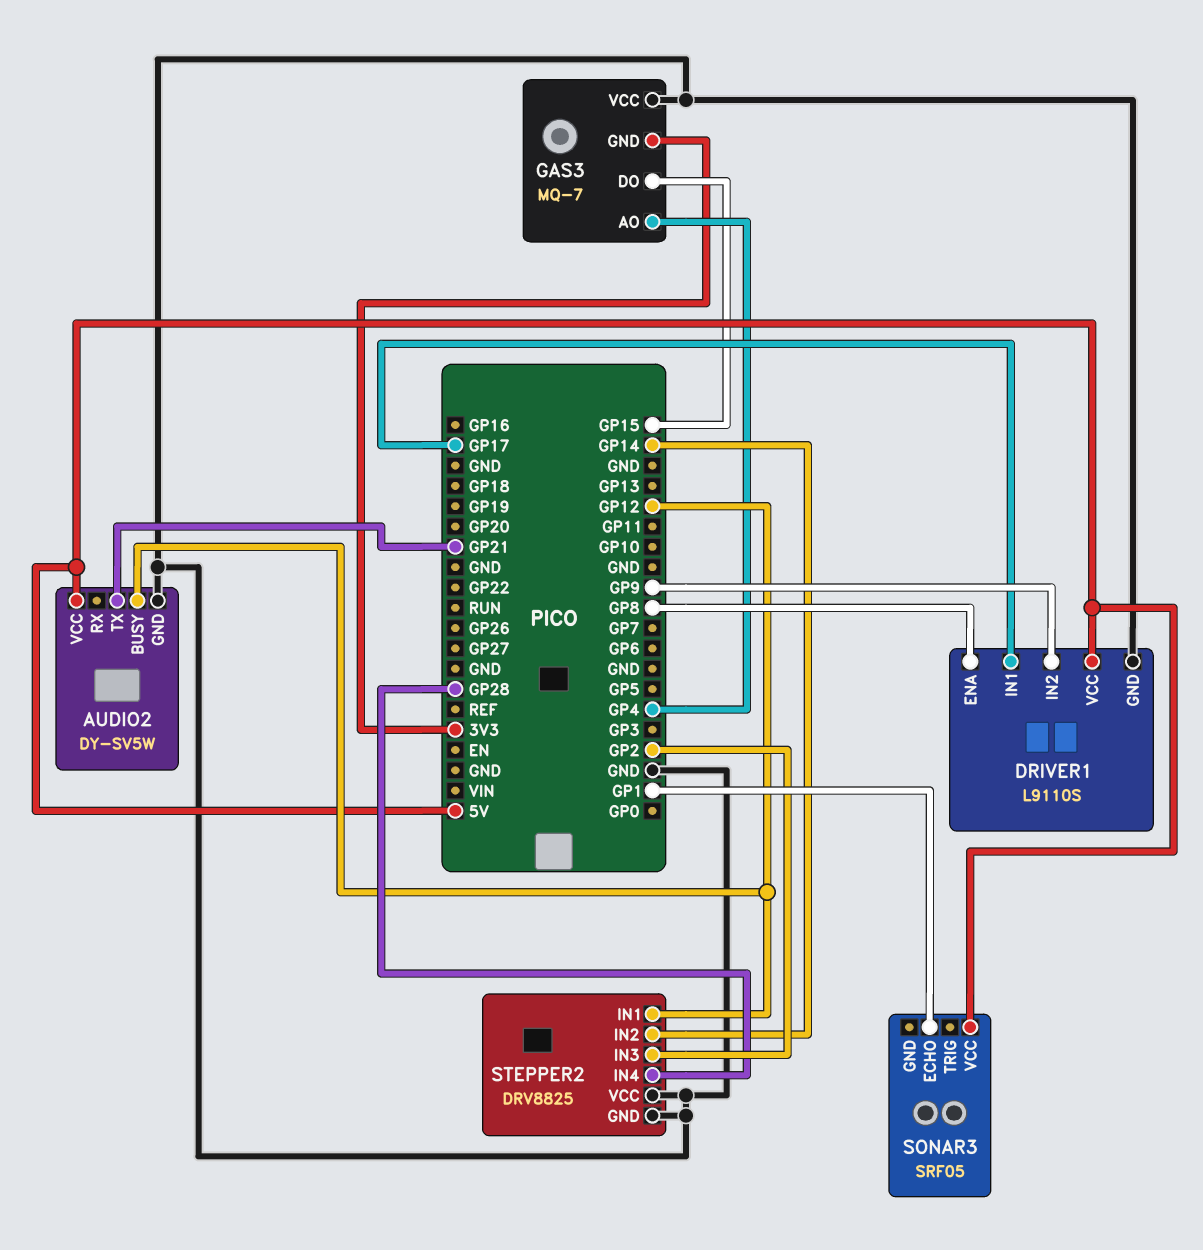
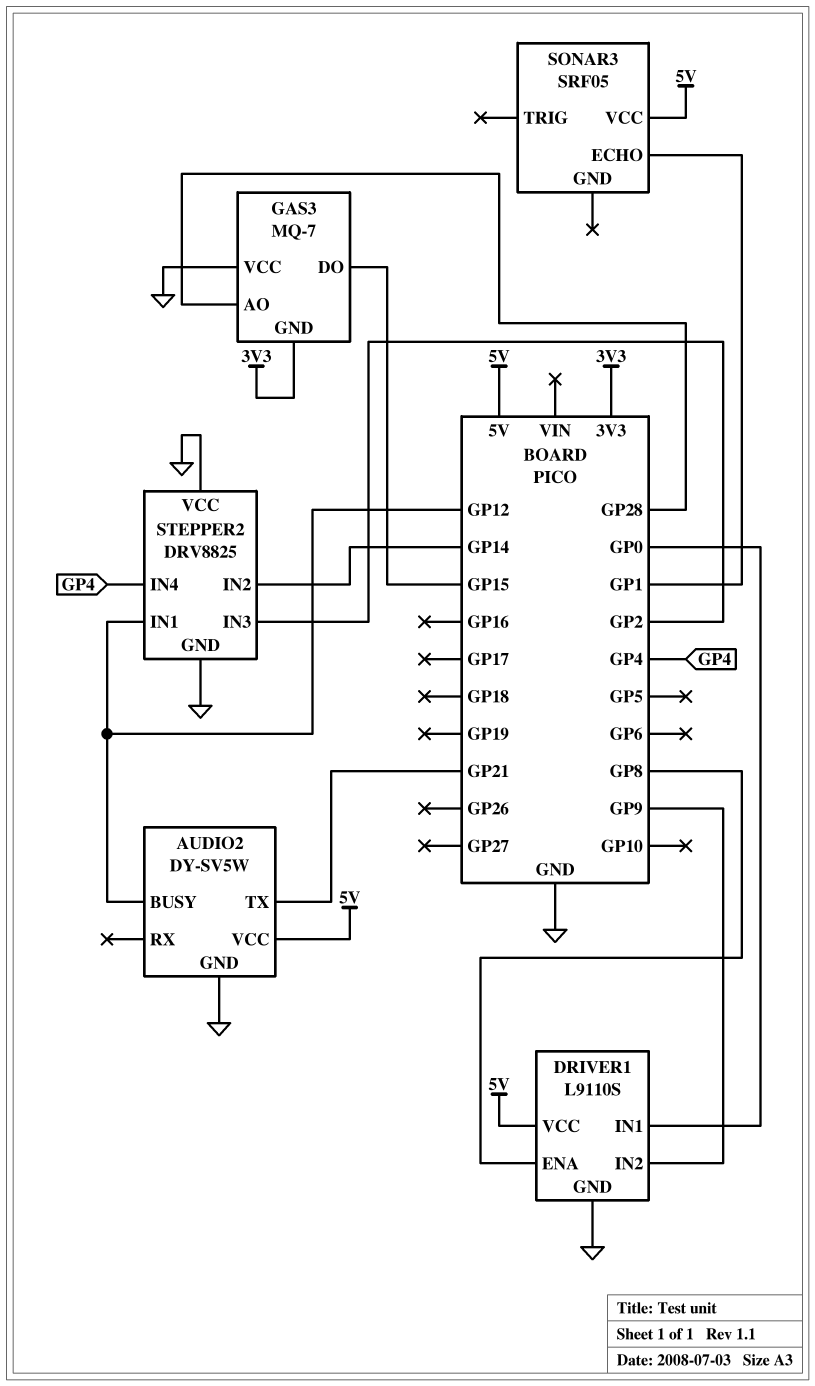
DRIVER1 pin IN1: GP17 -> GP0
GAS3 pin AO: GP4 -> GP28
STEPPER2 pin IN4: GP28 -> GP4

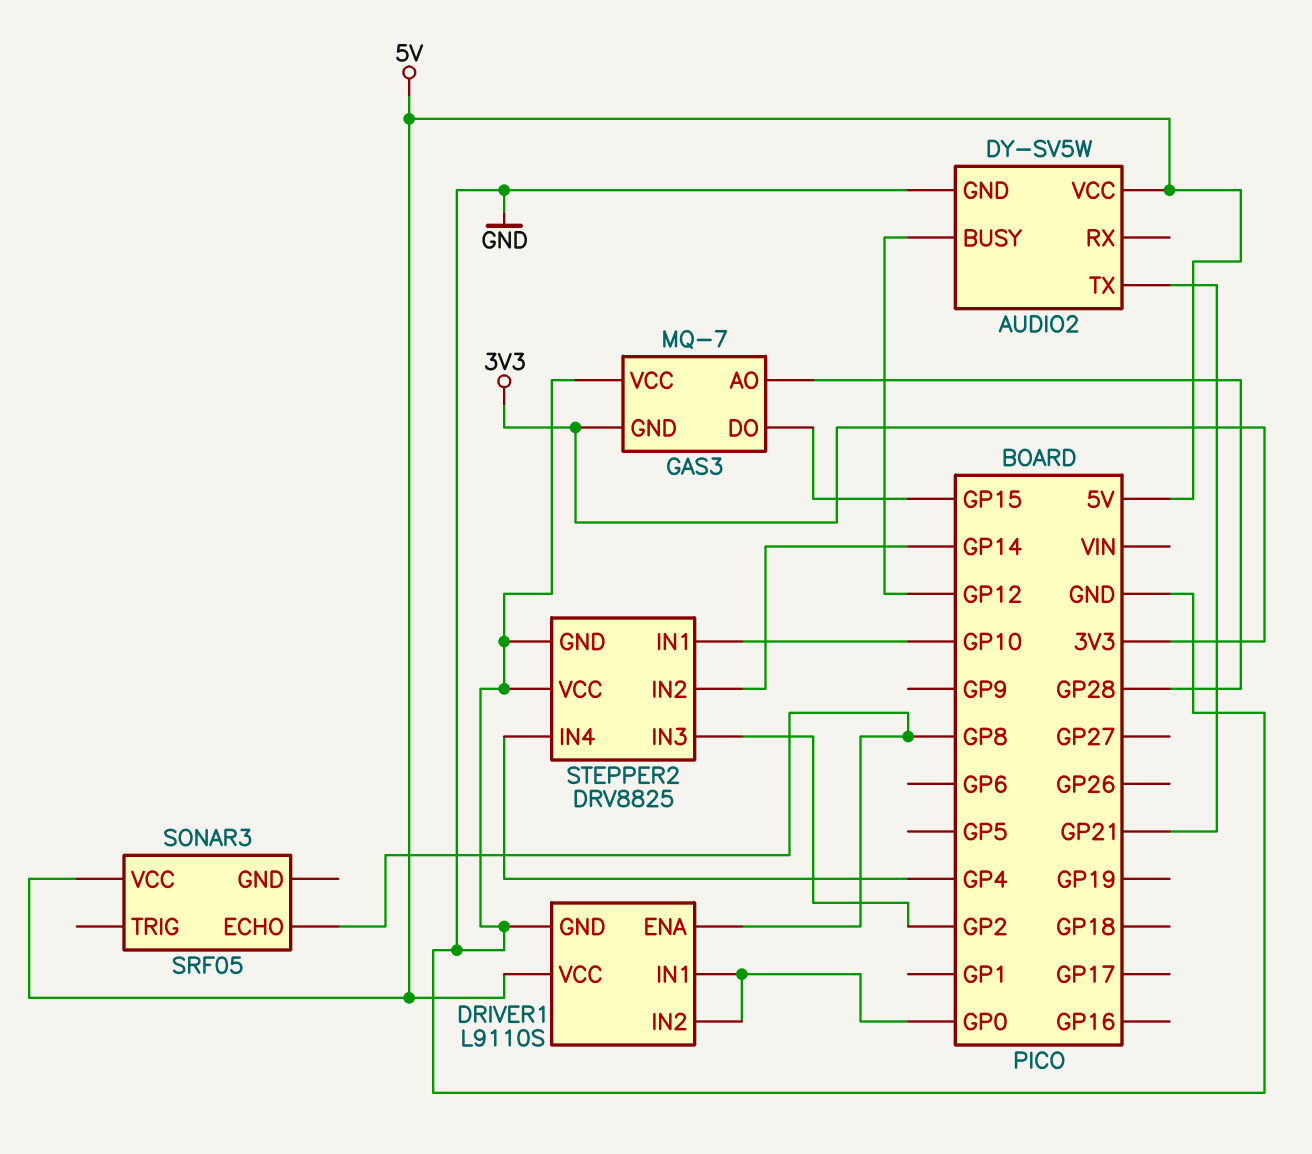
DRIVER1 pin IN2: GP9 -> GP0
SONAR3 pin ECHO: GP1 -> GP8
STEPPER2 pin IN1: GP12 -> GP10

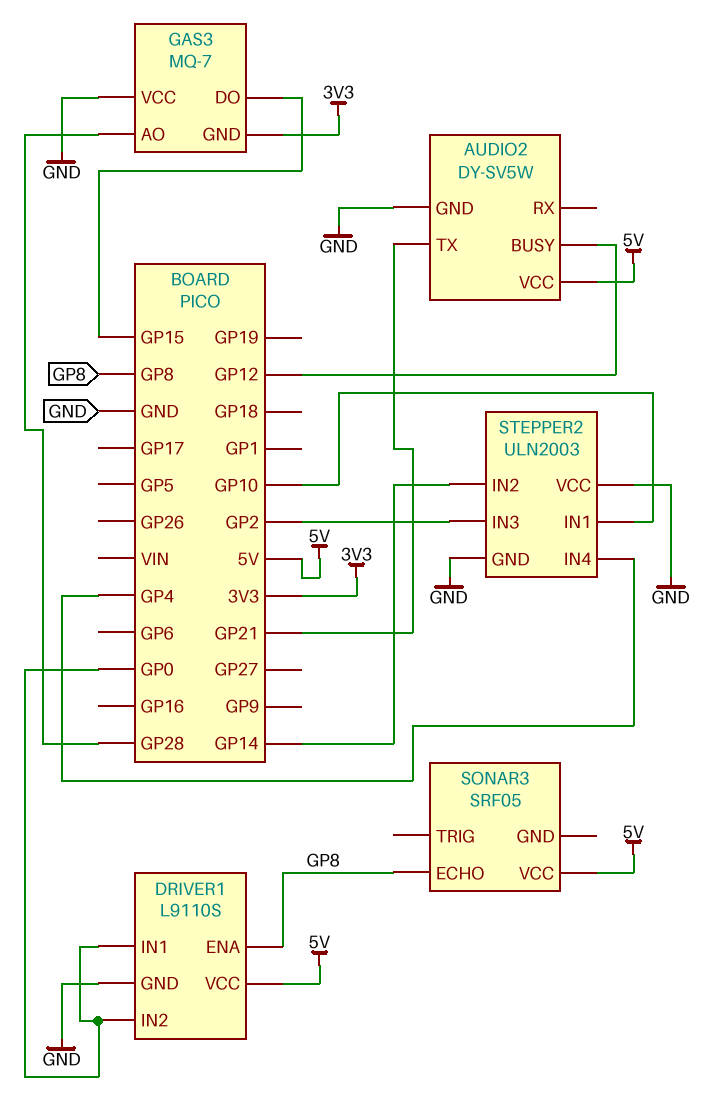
STEPPER2: DRV8825 -> ULN2003

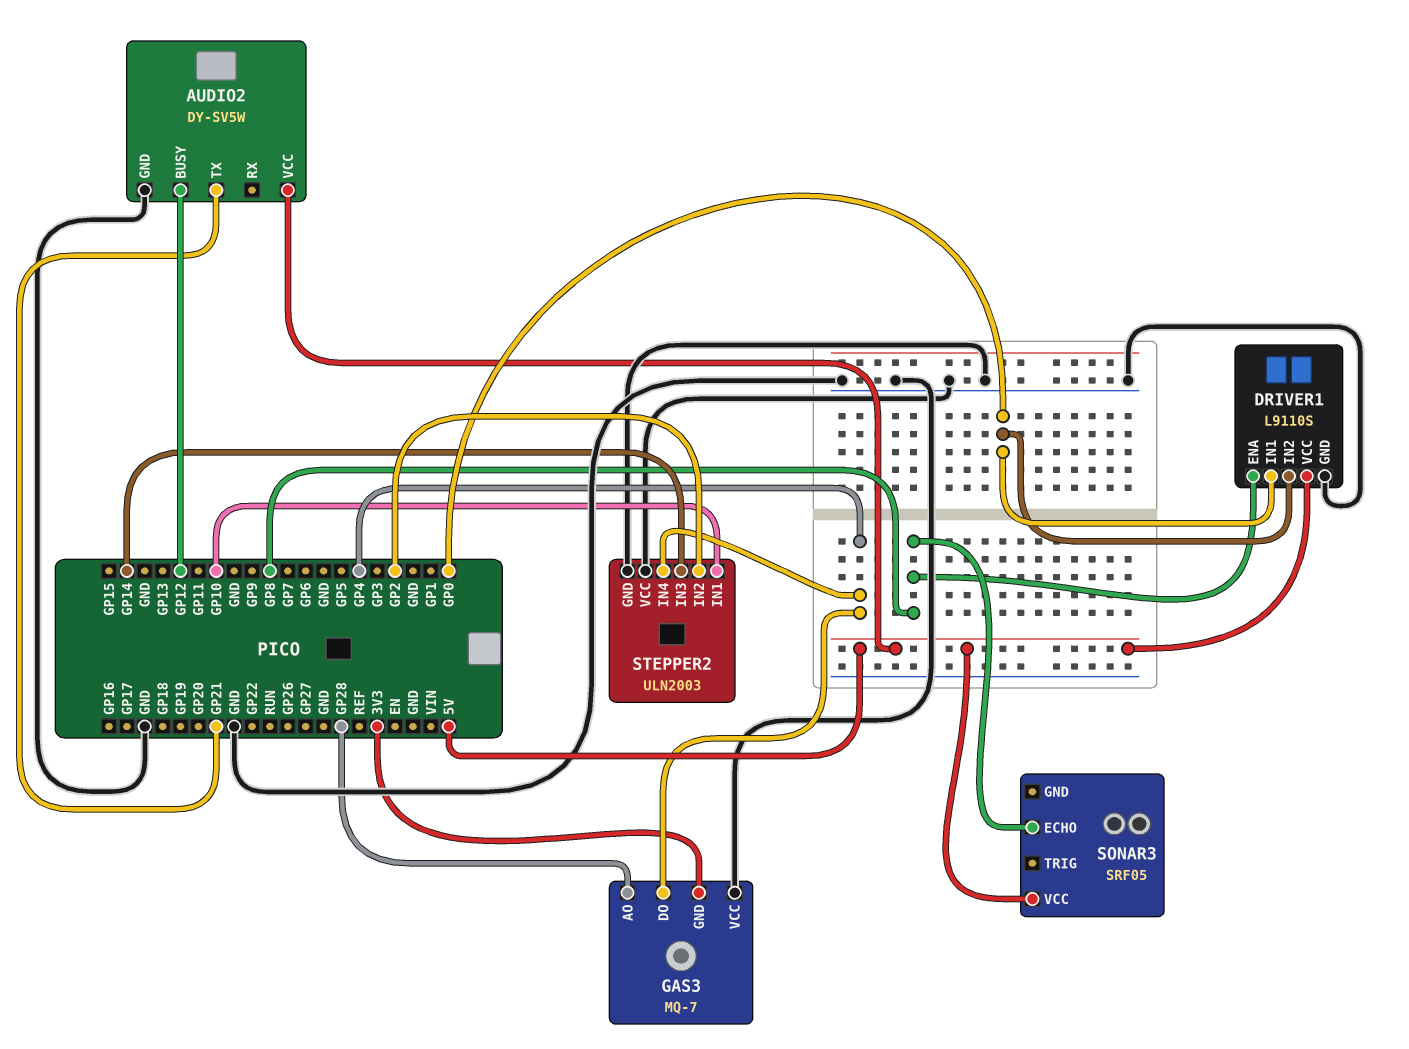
GAS3 pin DO: GP15 -> GP4
STEPPER2 pin IN2: GP14 -> GP2
STEPPER2 pin IN3: GP2 -> GP14

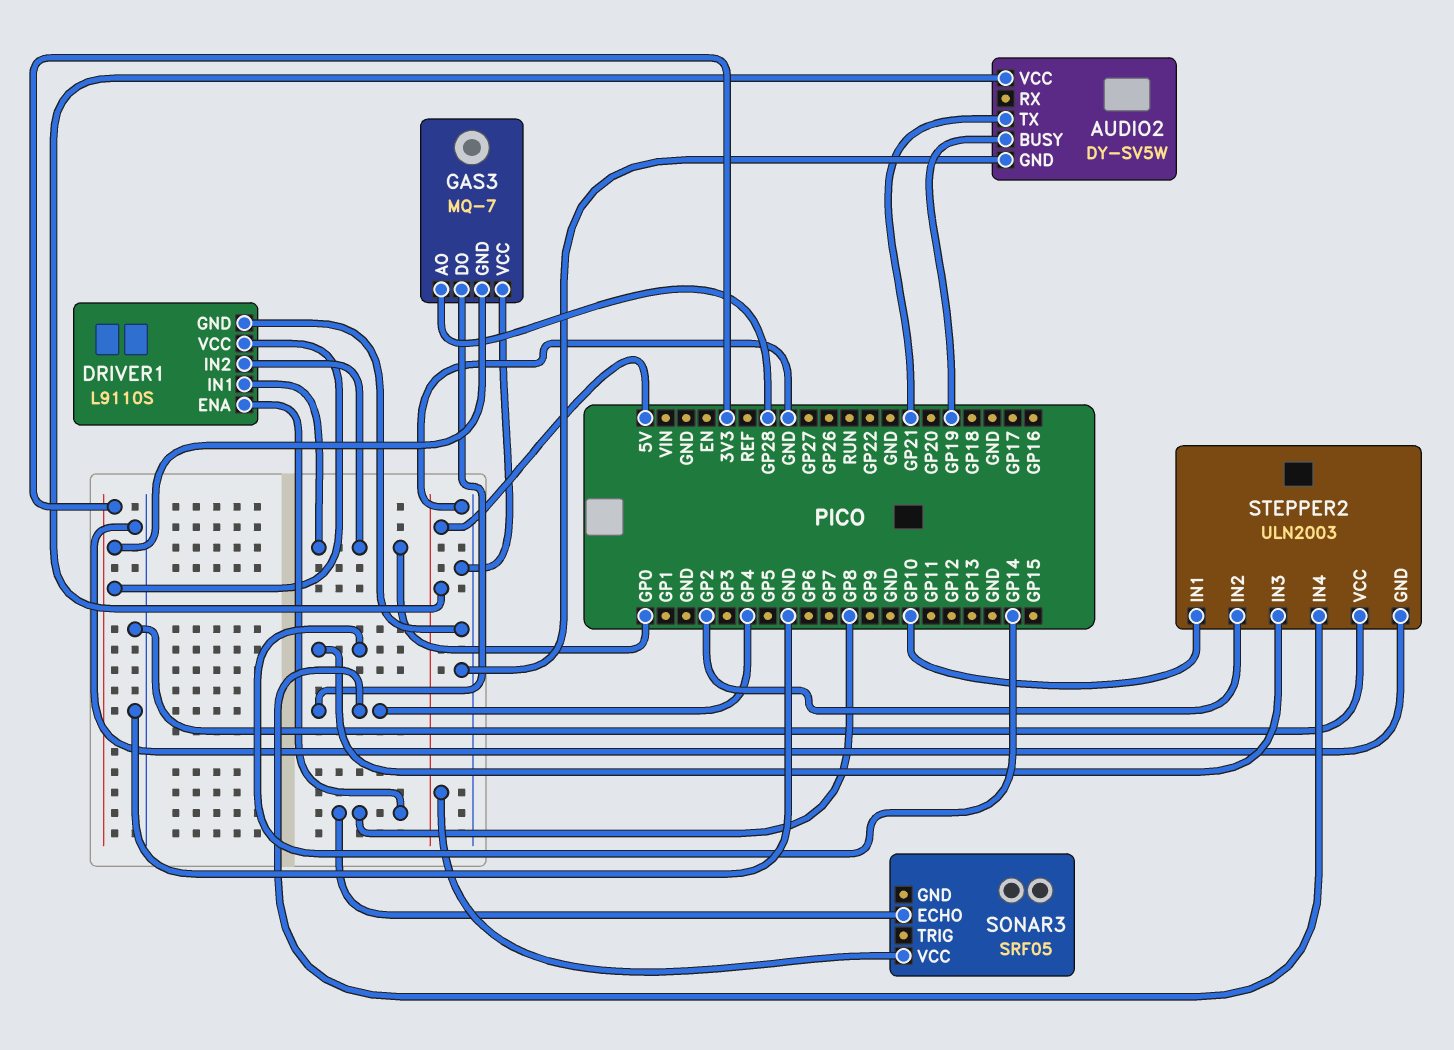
AUDIO2 pin BUSY: GP12 -> GP19
DRIVER1 pin VCC: 5V -> 3V3

